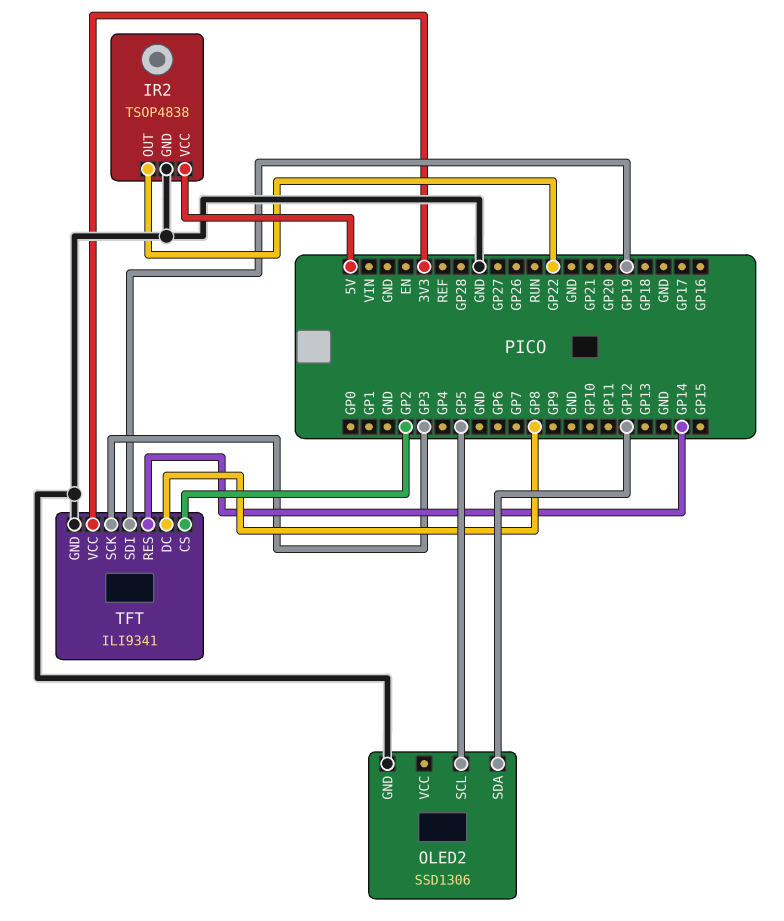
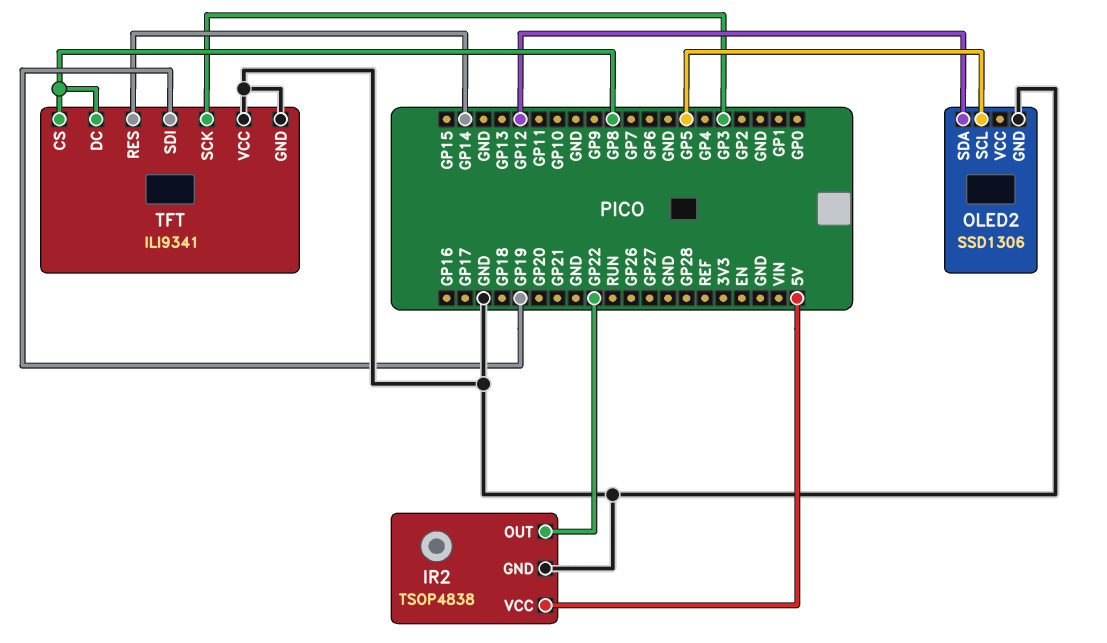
TFT pin CS: GP2 -> GP8
TFT pin VCC: 3V3 -> GND

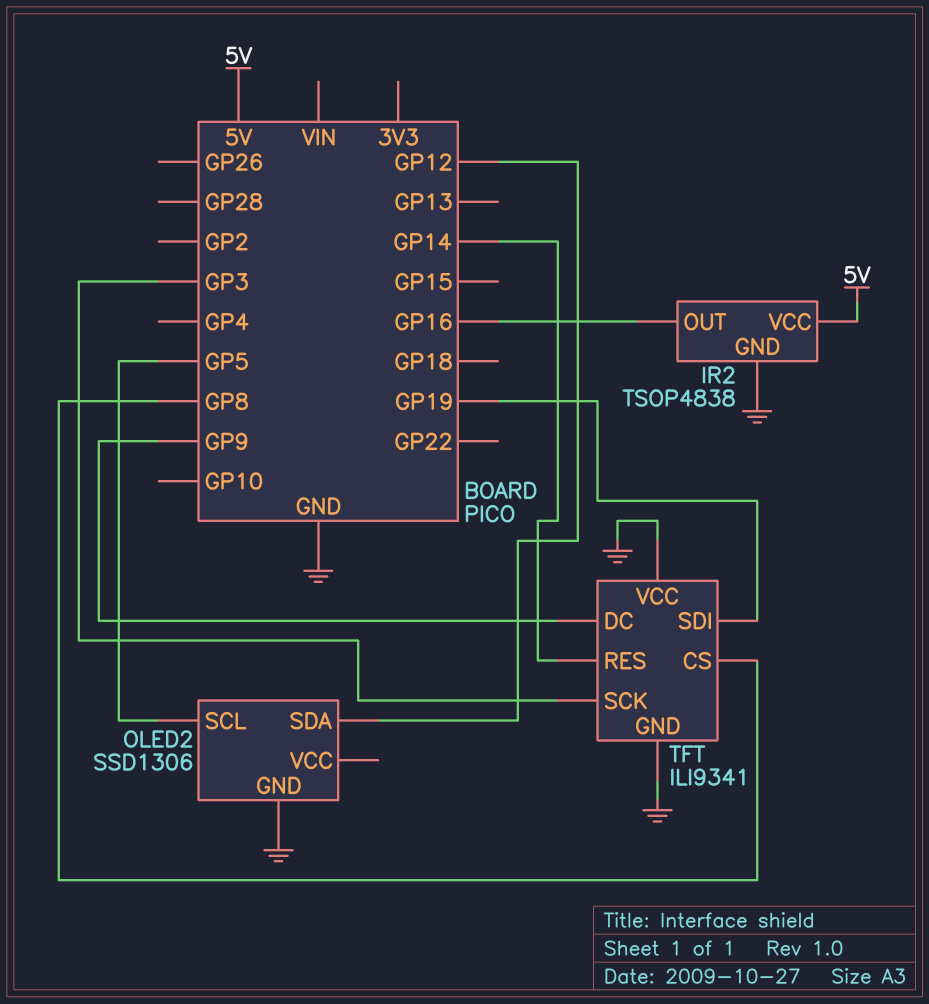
IR2 pin OUT: GP22 -> GP16
TFT pin DC: GP8 -> GP9

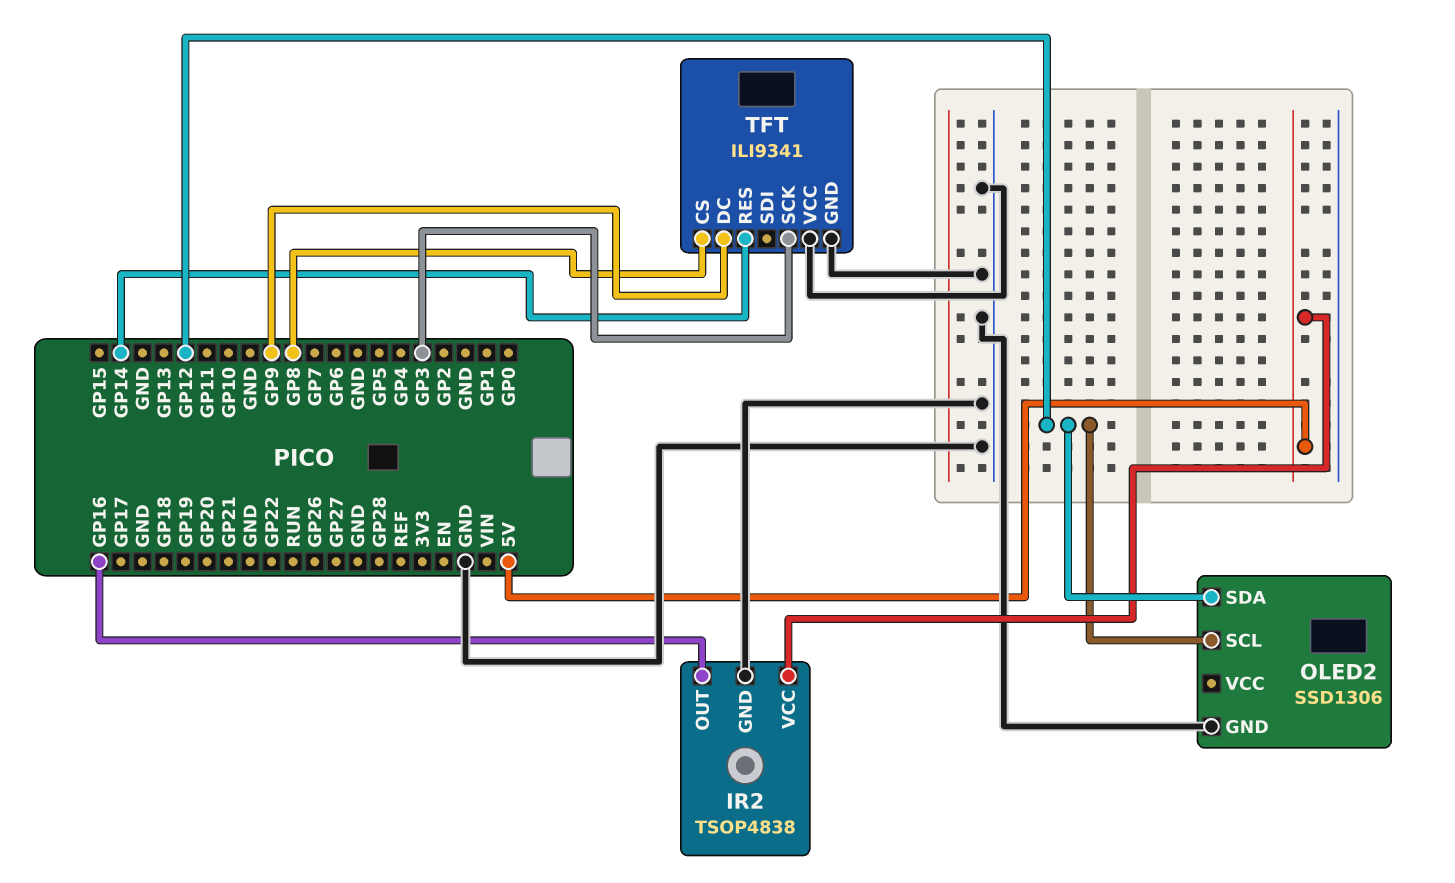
OLED2 pin SCL: GP5 -> GP12
TFT pin SDI: GP19 -> none

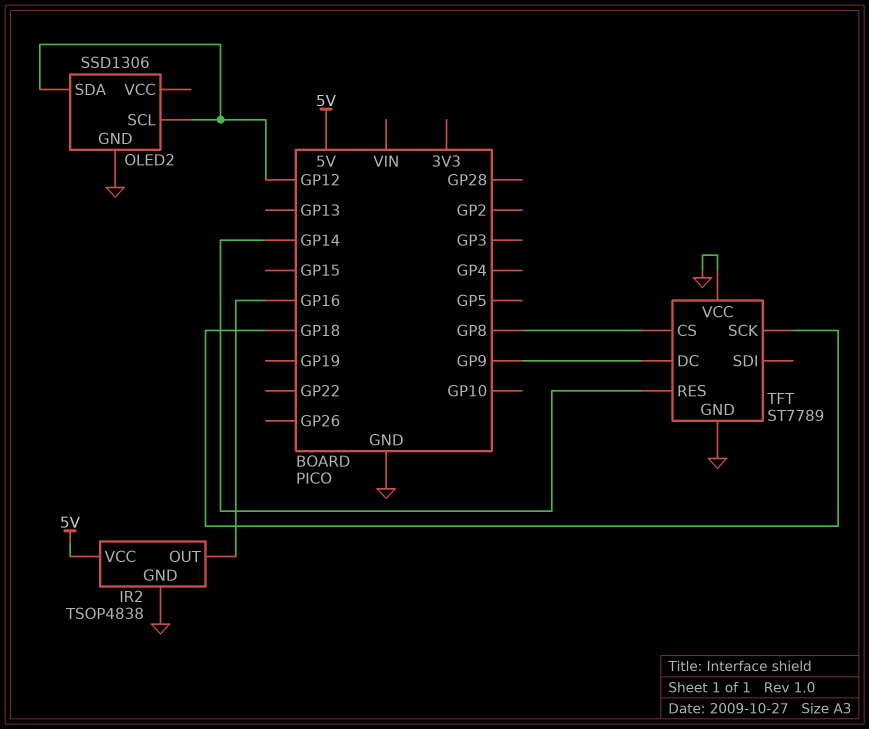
TFT: ILI9341 -> ST7789
TFT pin SCK: GP3 -> GP18

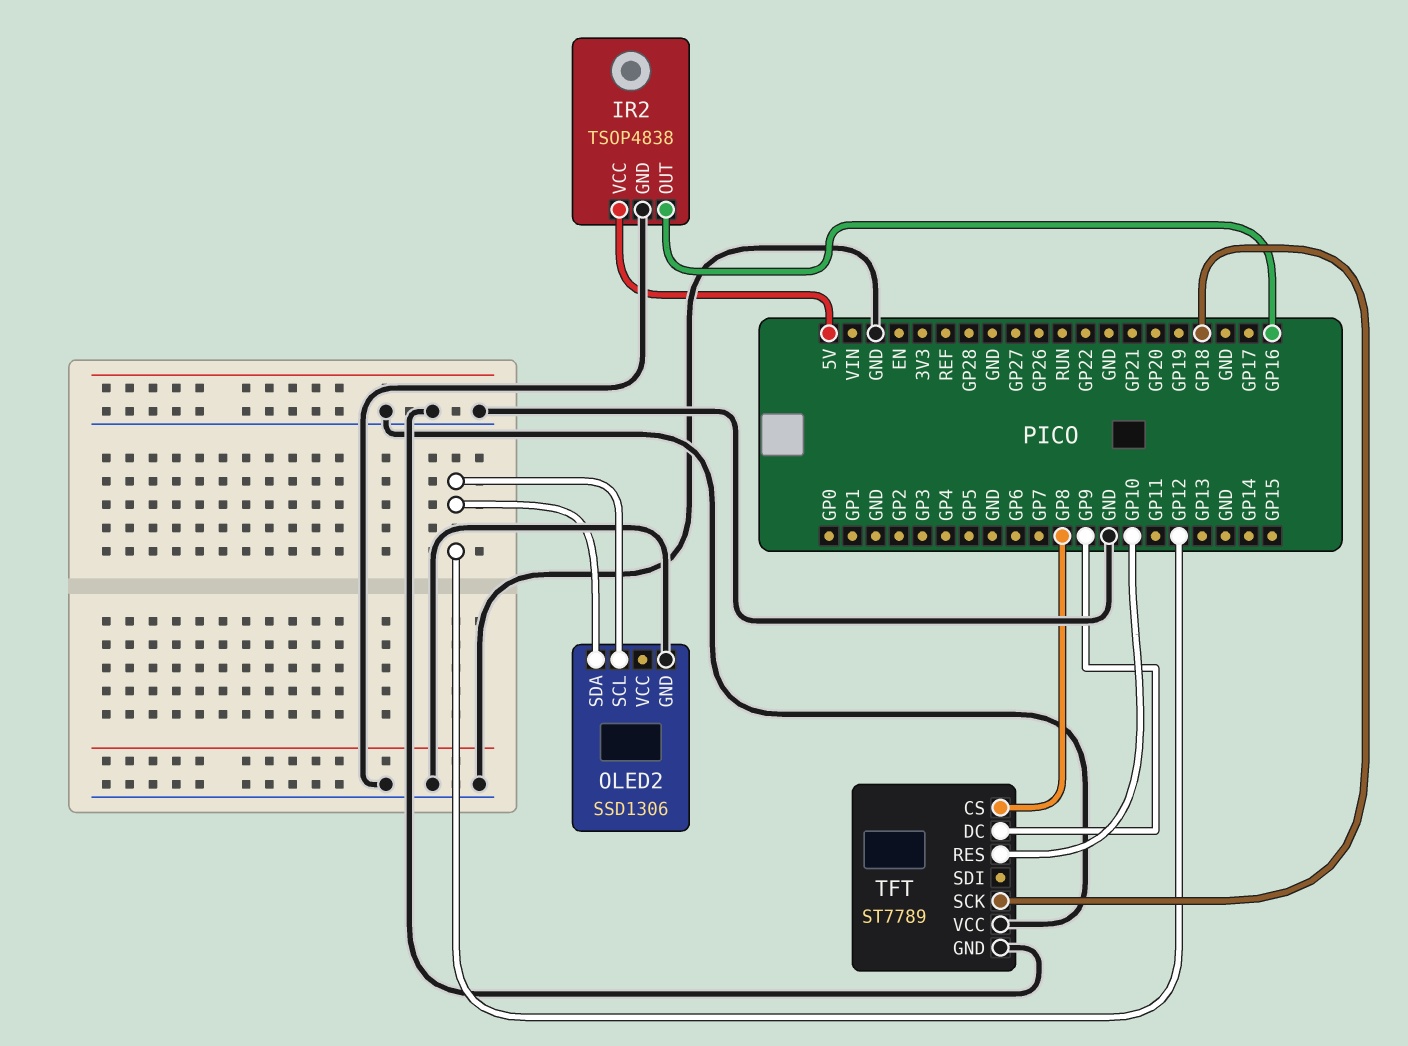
TFT pin RES: GP14 -> GP10

